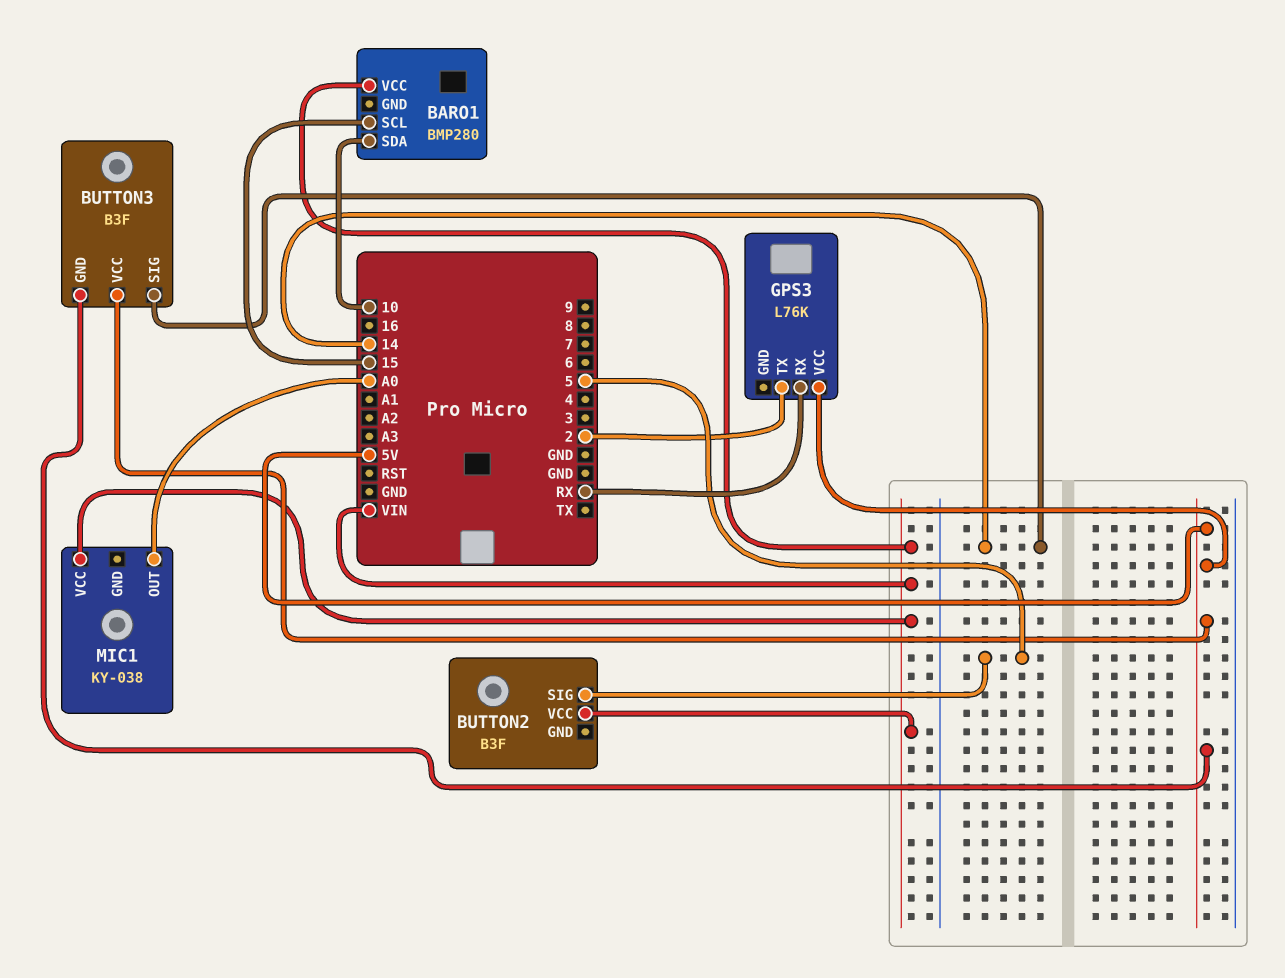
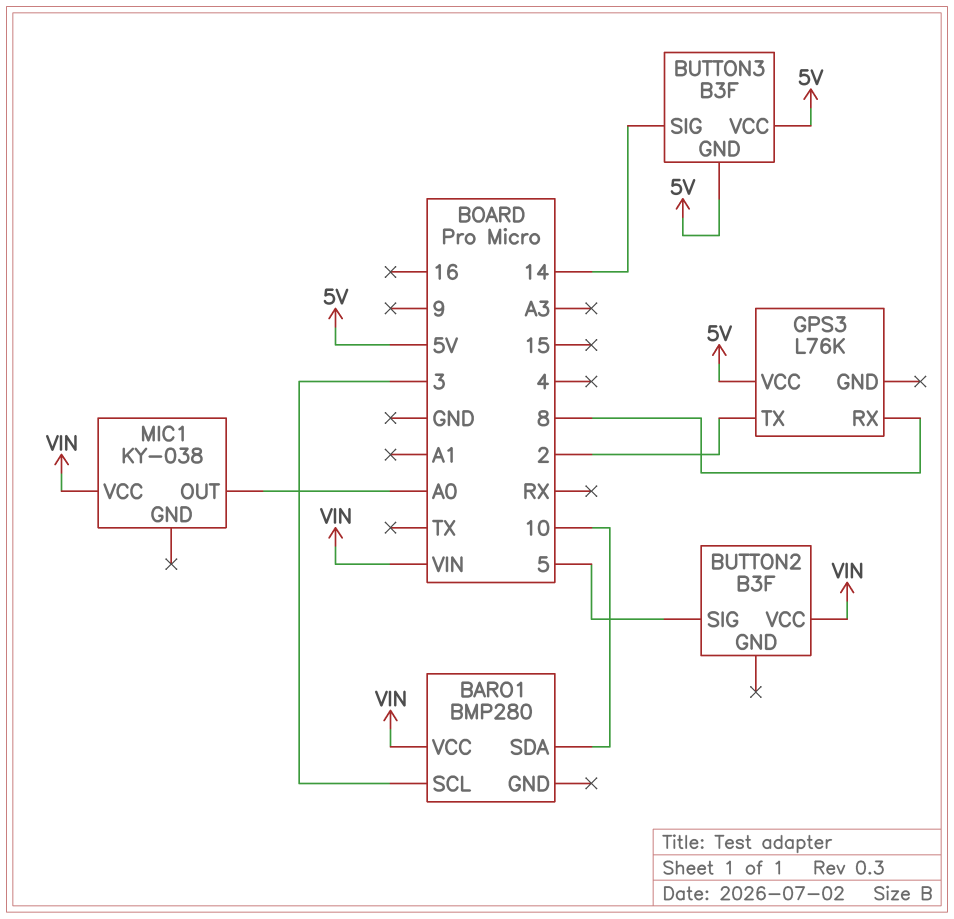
BARO1 pin SCL: 15 -> 3
GPS3 pin RX: RX -> 8

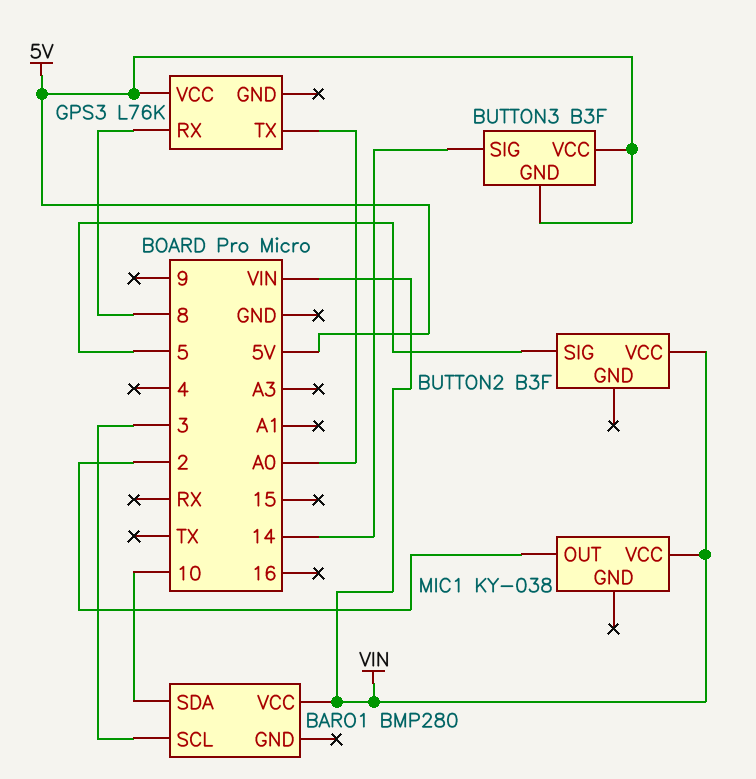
GPS3 pin TX: 2 -> A0
MIC1 pin OUT: A0 -> 2

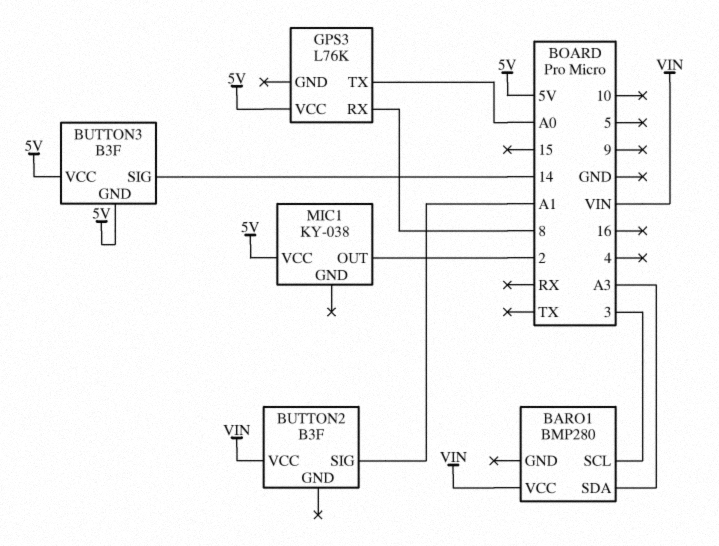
BARO1 pin SDA: 10 -> A3
BUTTON2 pin SIG: 5 -> A1
MIC1 pin VCC: VIN -> 5V

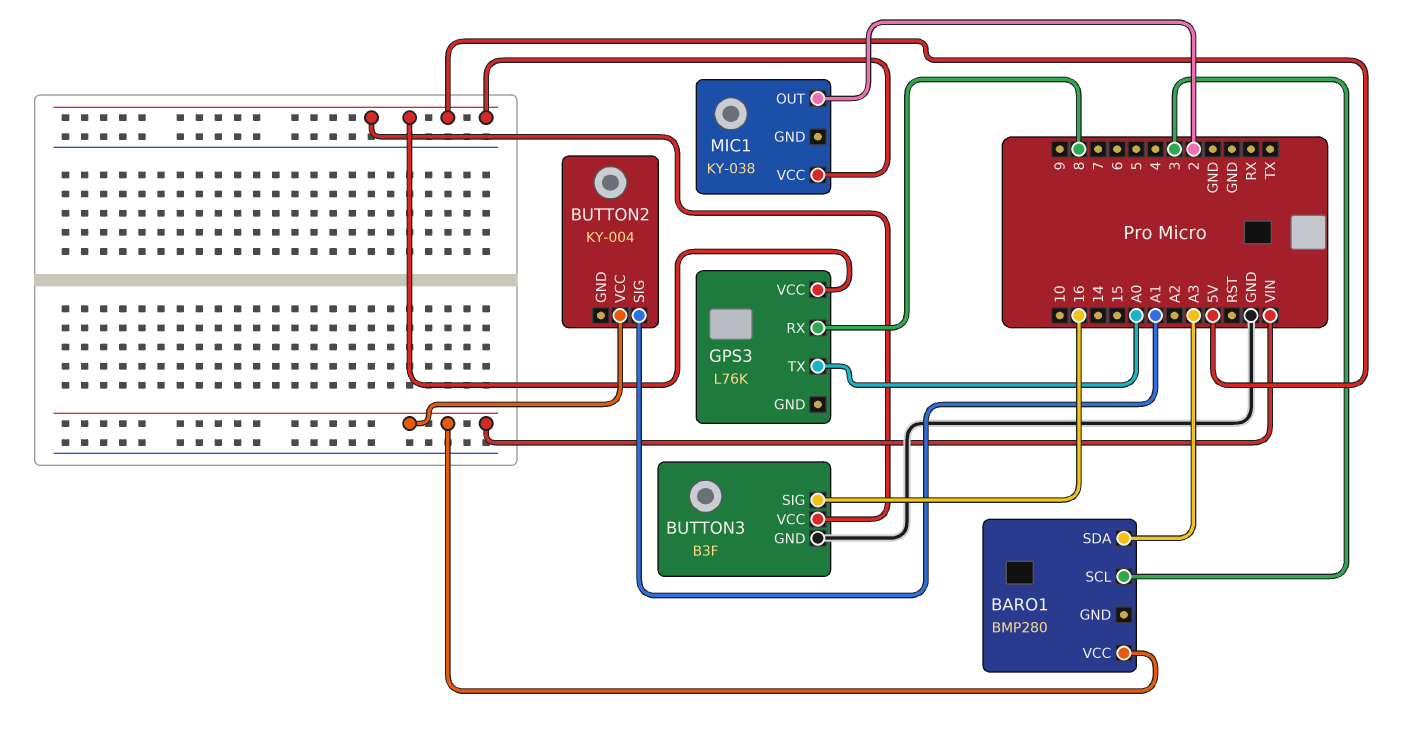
BUTTON2: B3F -> KY-004
BUTTON3 pin GND: 5V -> GND
BUTTON3 pin SIG: 14 -> 16

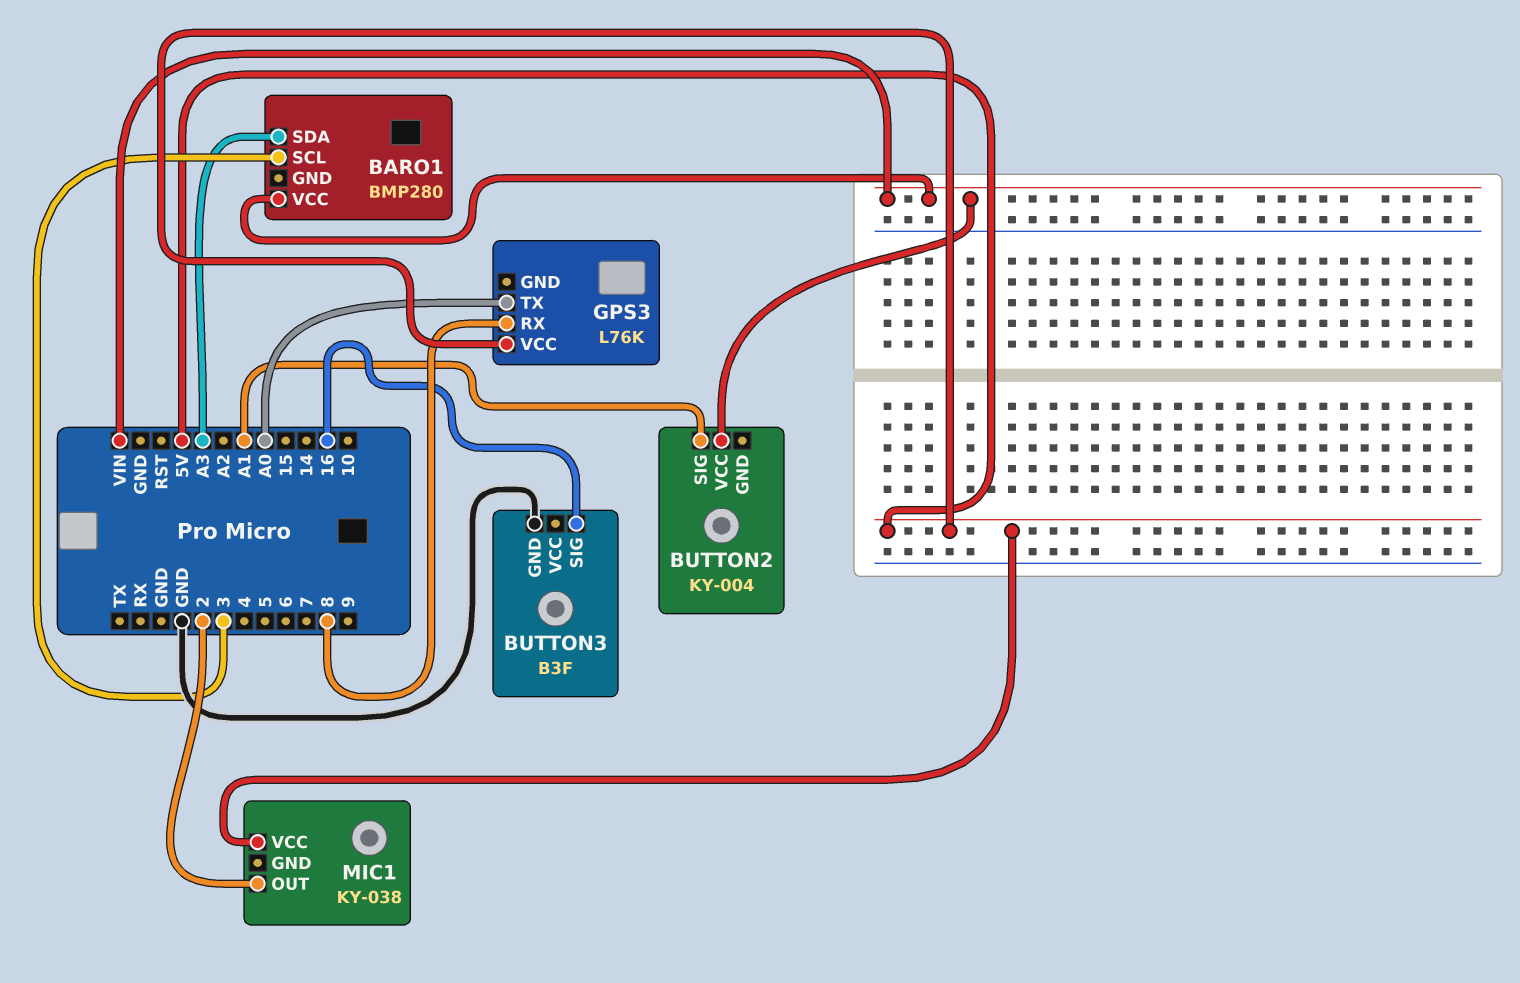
BUTTON3 pin VCC: 5V -> none

